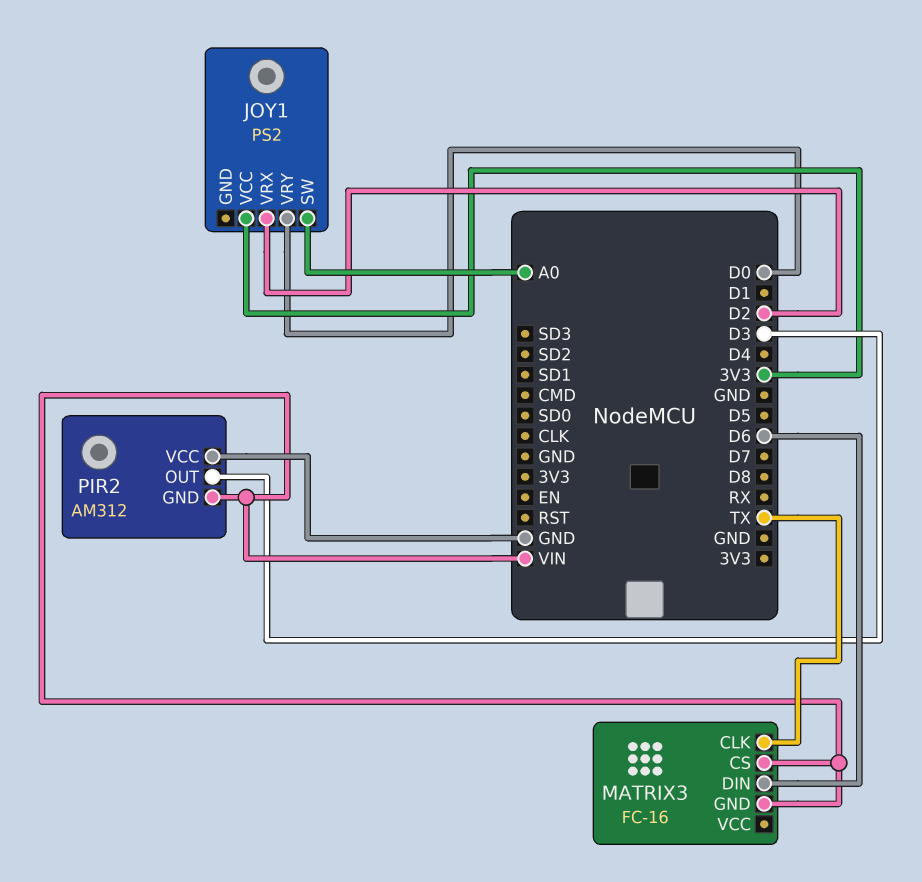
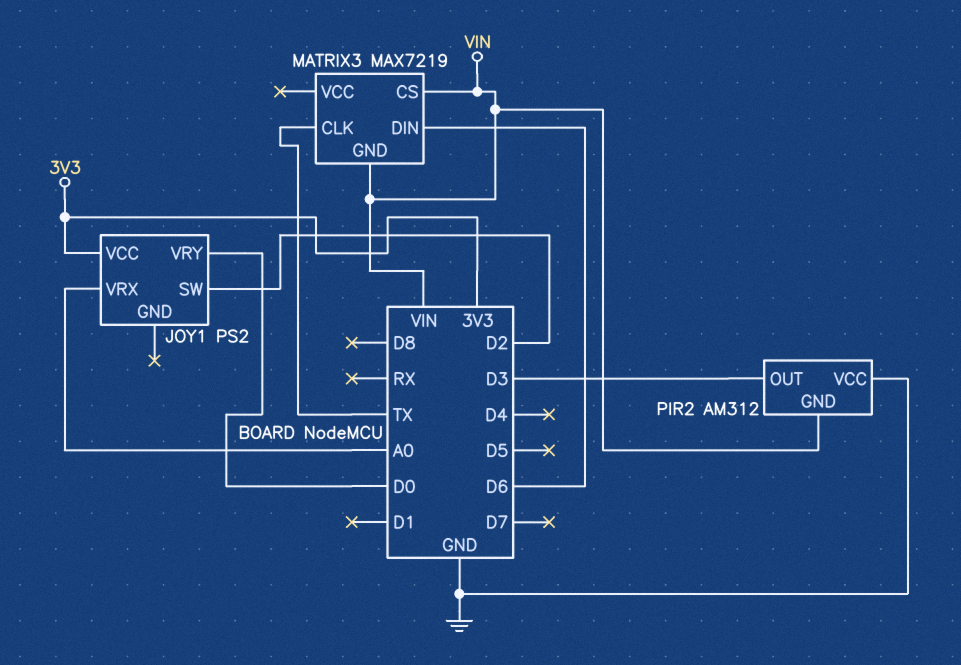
JOY1 pin SW: A0 -> D2
JOY1 pin VRX: D2 -> A0
MATRIX3: FC-16 -> MAX7219

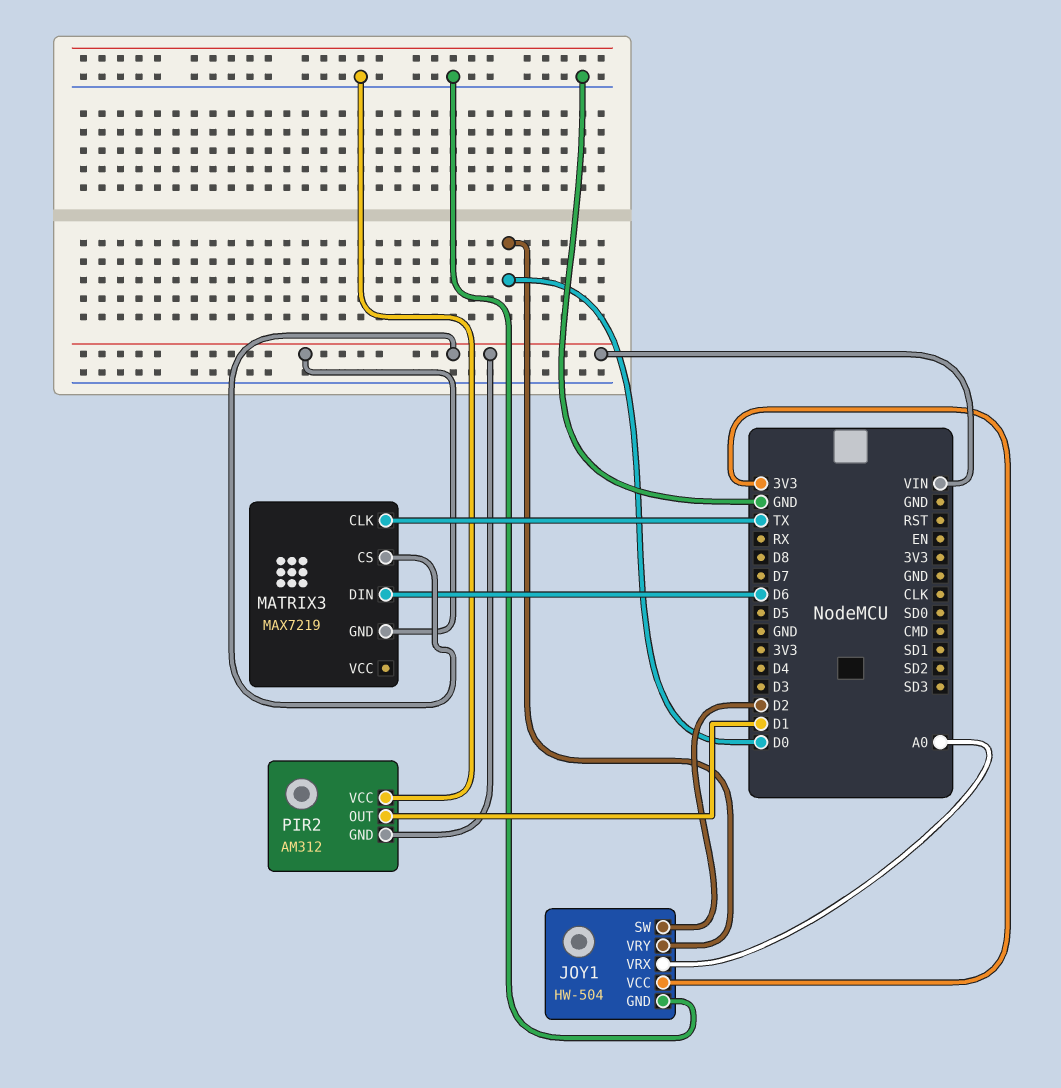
JOY1: PS2 -> HW-504
JOY1 pin GND: none -> GND
PIR2 pin OUT: D3 -> D1

